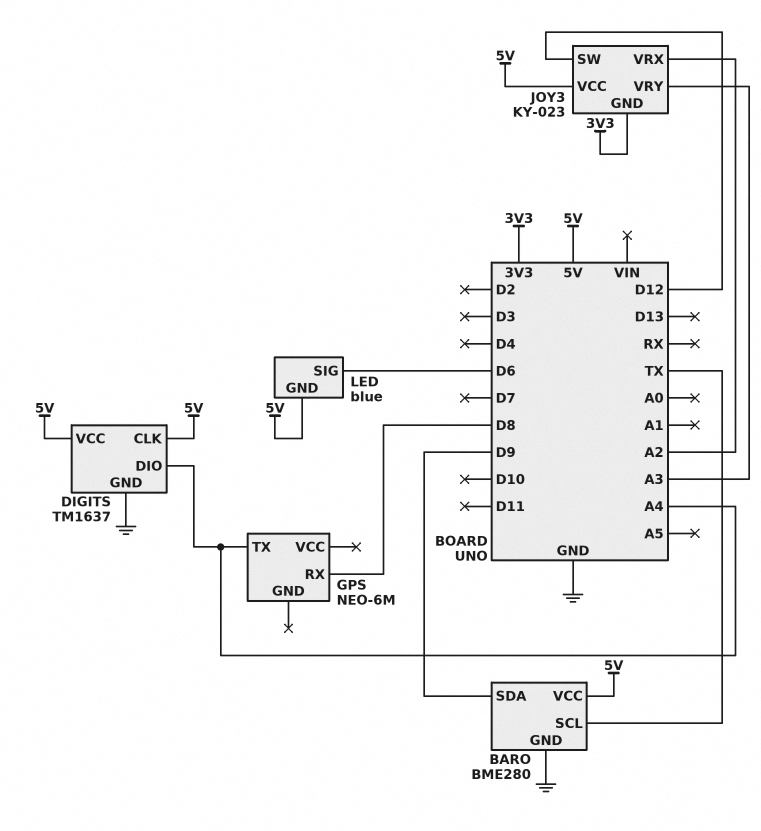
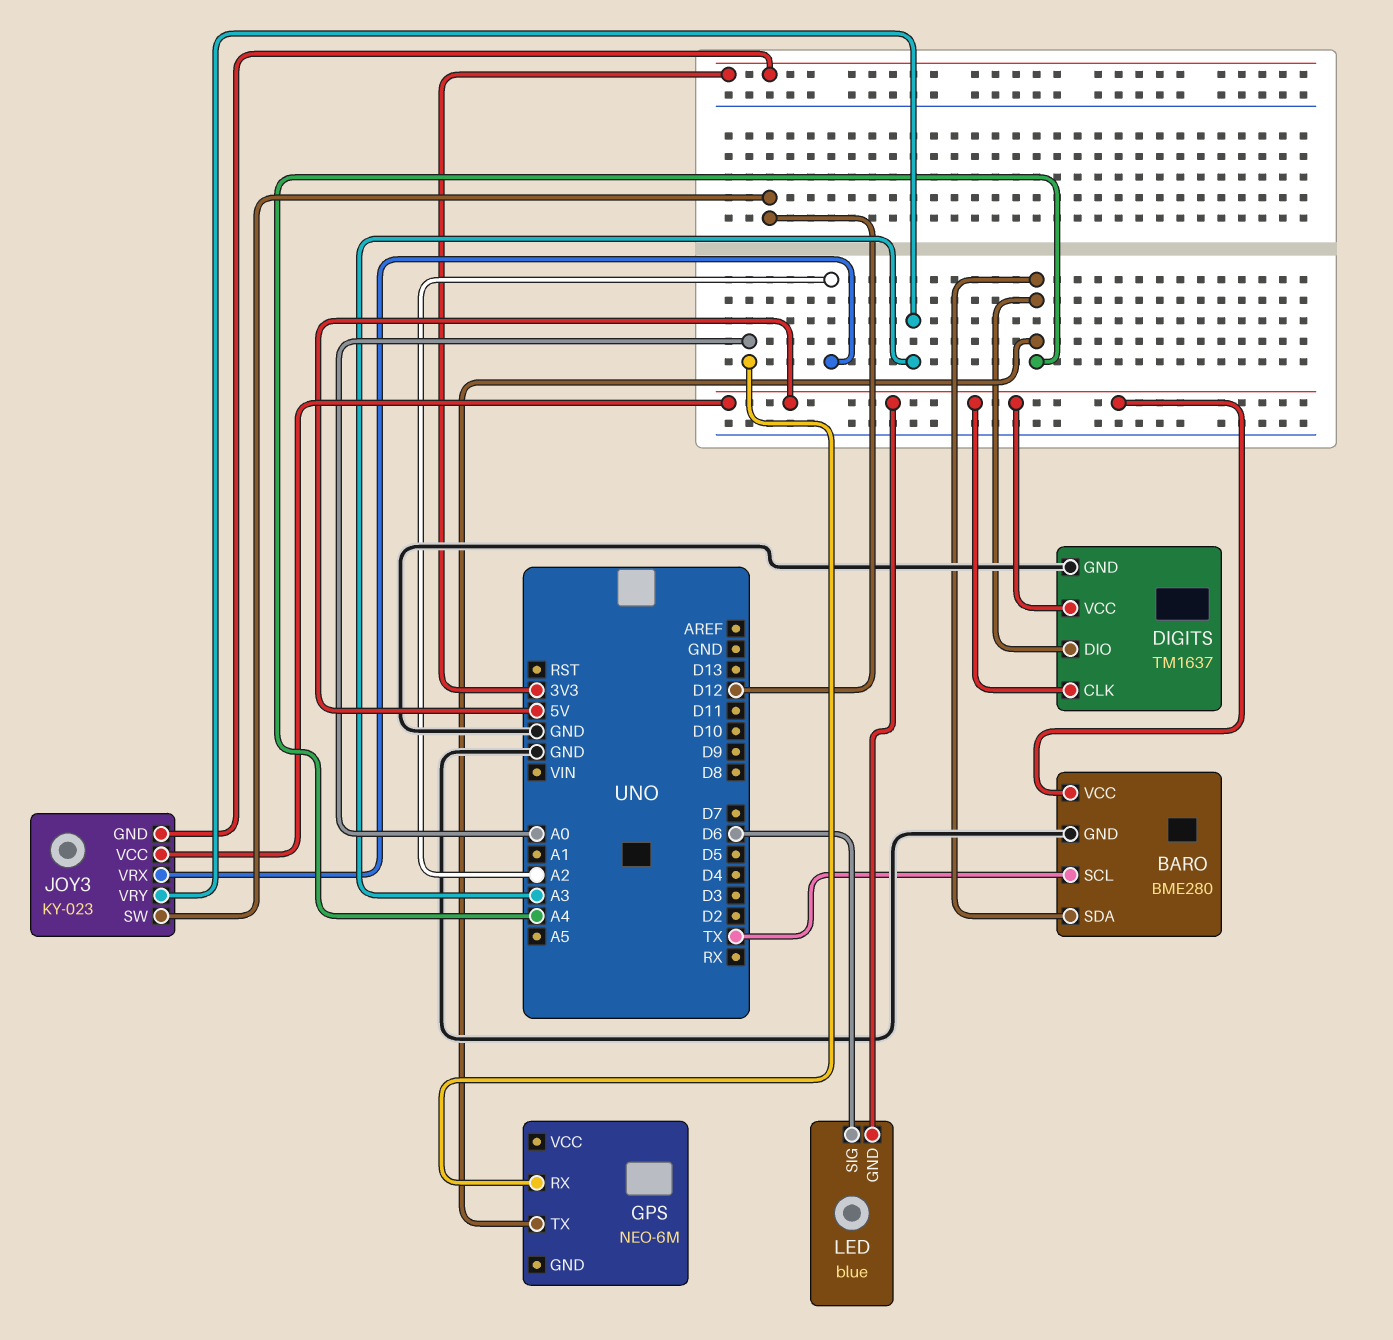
BARO pin SDA: D9 -> A4
GPS pin RX: D8 -> A0

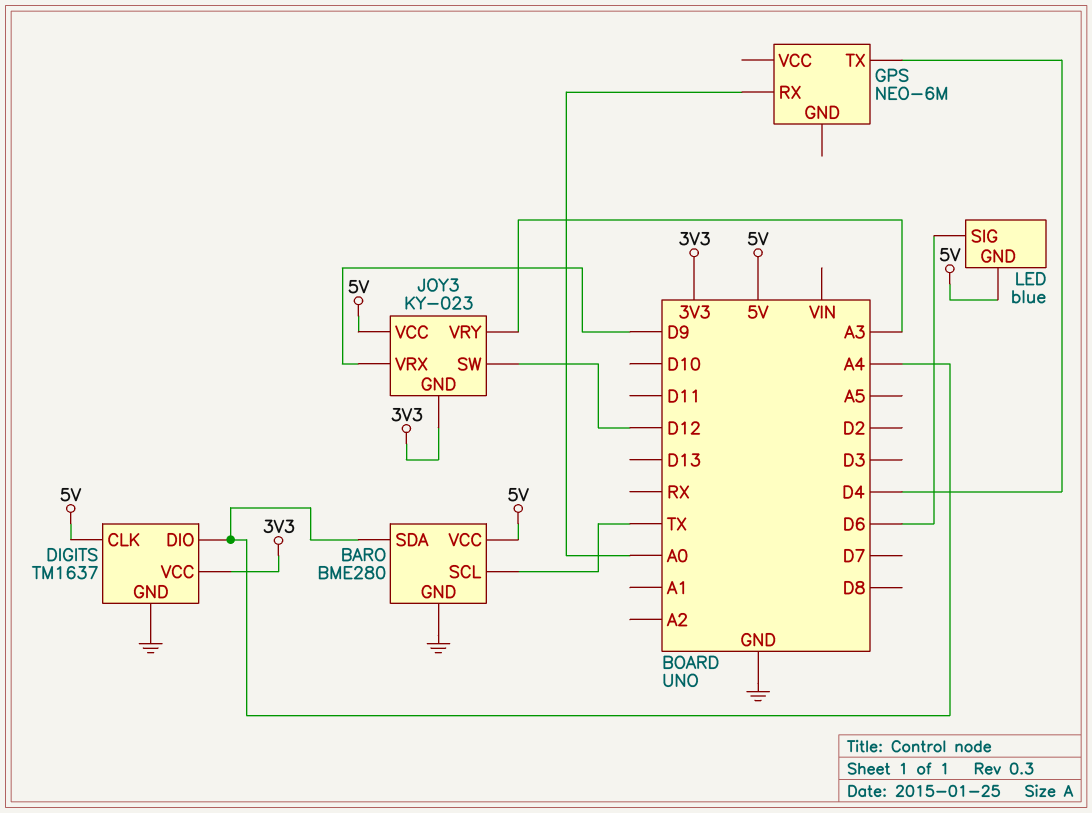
DIGITS pin VCC: 5V -> 3V3
GPS pin TX: A4 -> D4
JOY3 pin VRX: A2 -> D9

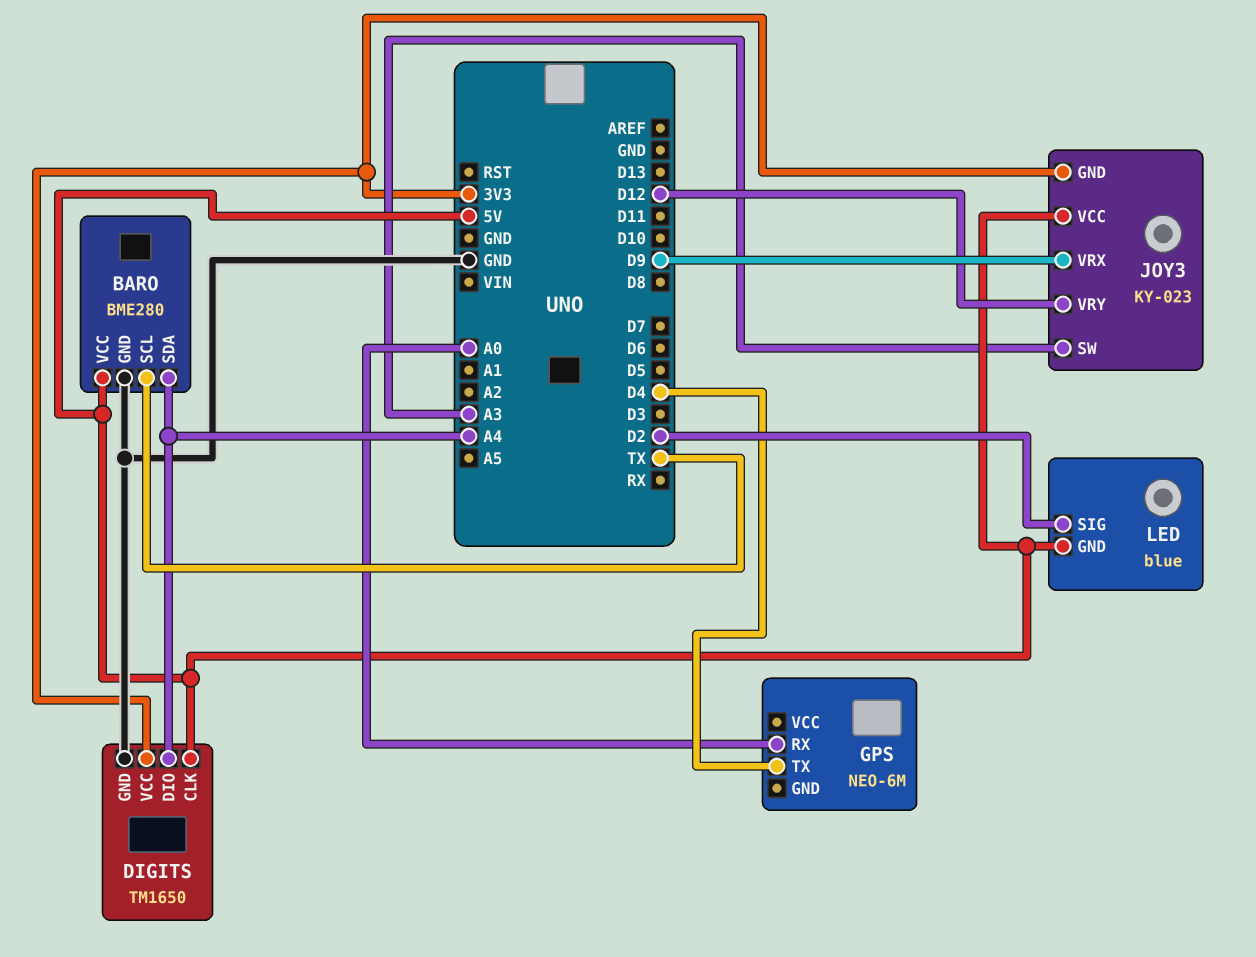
DIGITS: TM1637 -> TM1650
JOY3 pin SW: D12 -> A3
JOY3 pin VRY: A3 -> D12
LED pin SIG: D6 -> D2

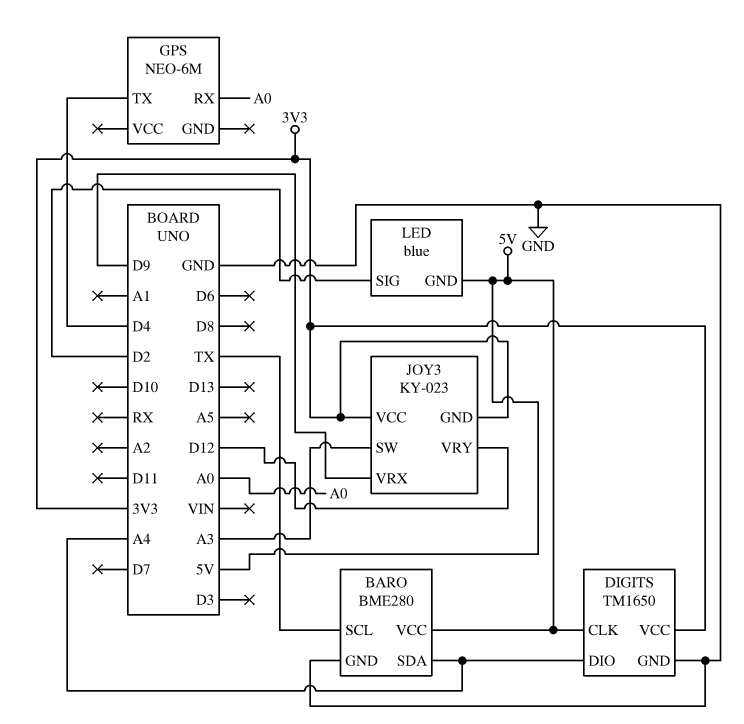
JOY3 pin VCC: 5V -> 3V3

